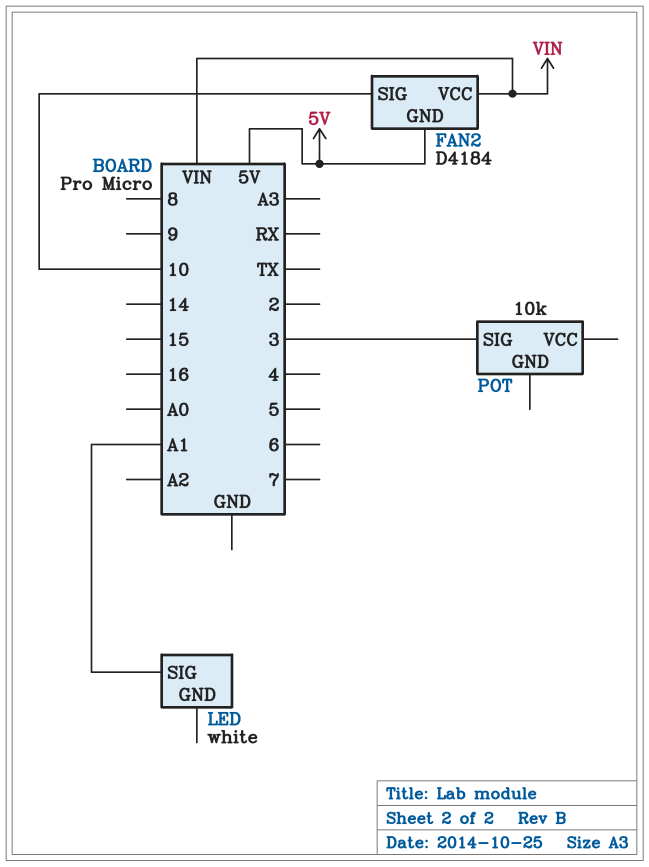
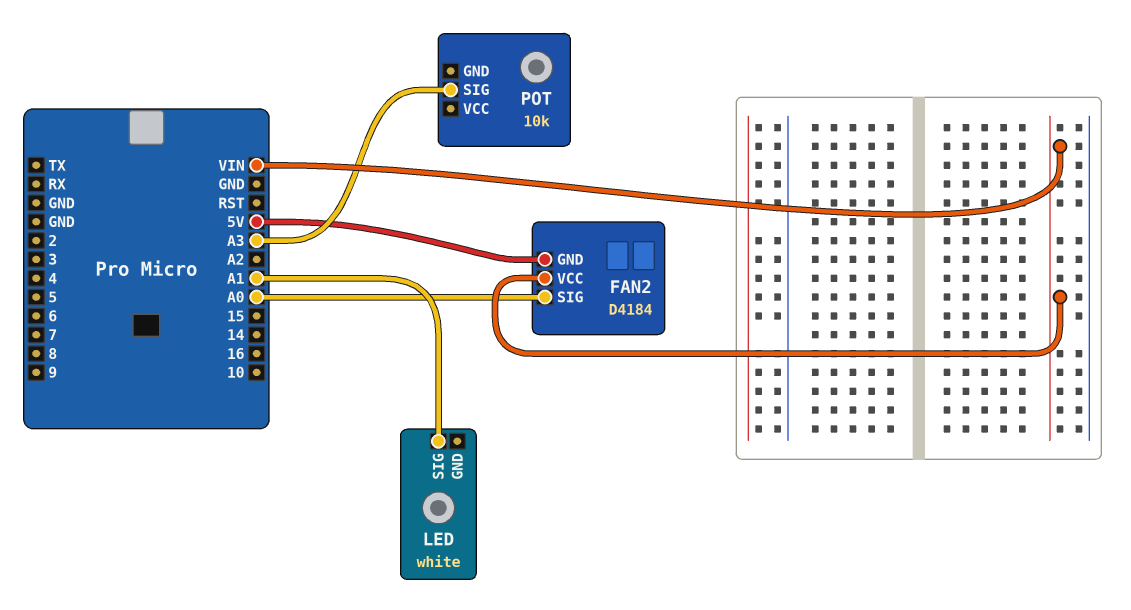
FAN2 pin SIG: 10 -> A0
POT pin SIG: 3 -> A3

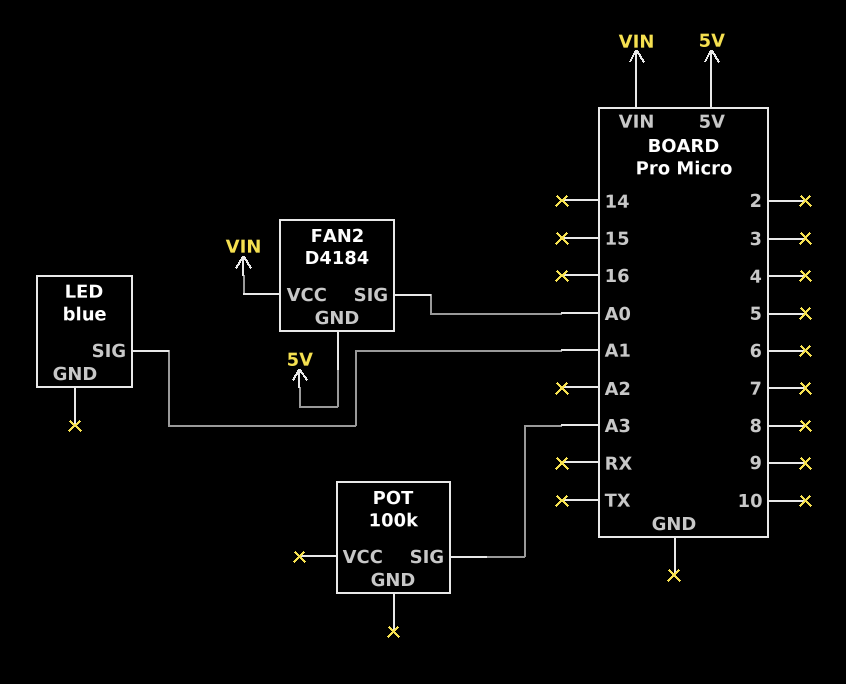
LED: white -> blue
POT: 10k -> 100k

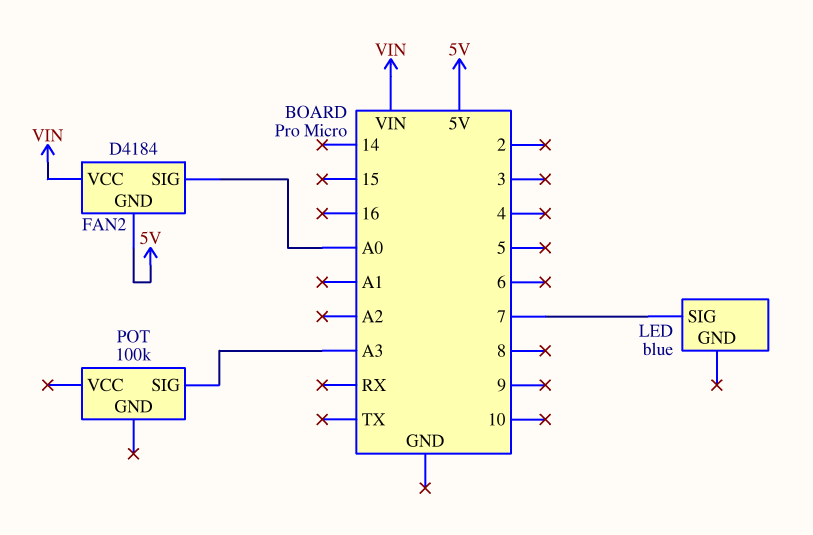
LED pin SIG: A1 -> 7

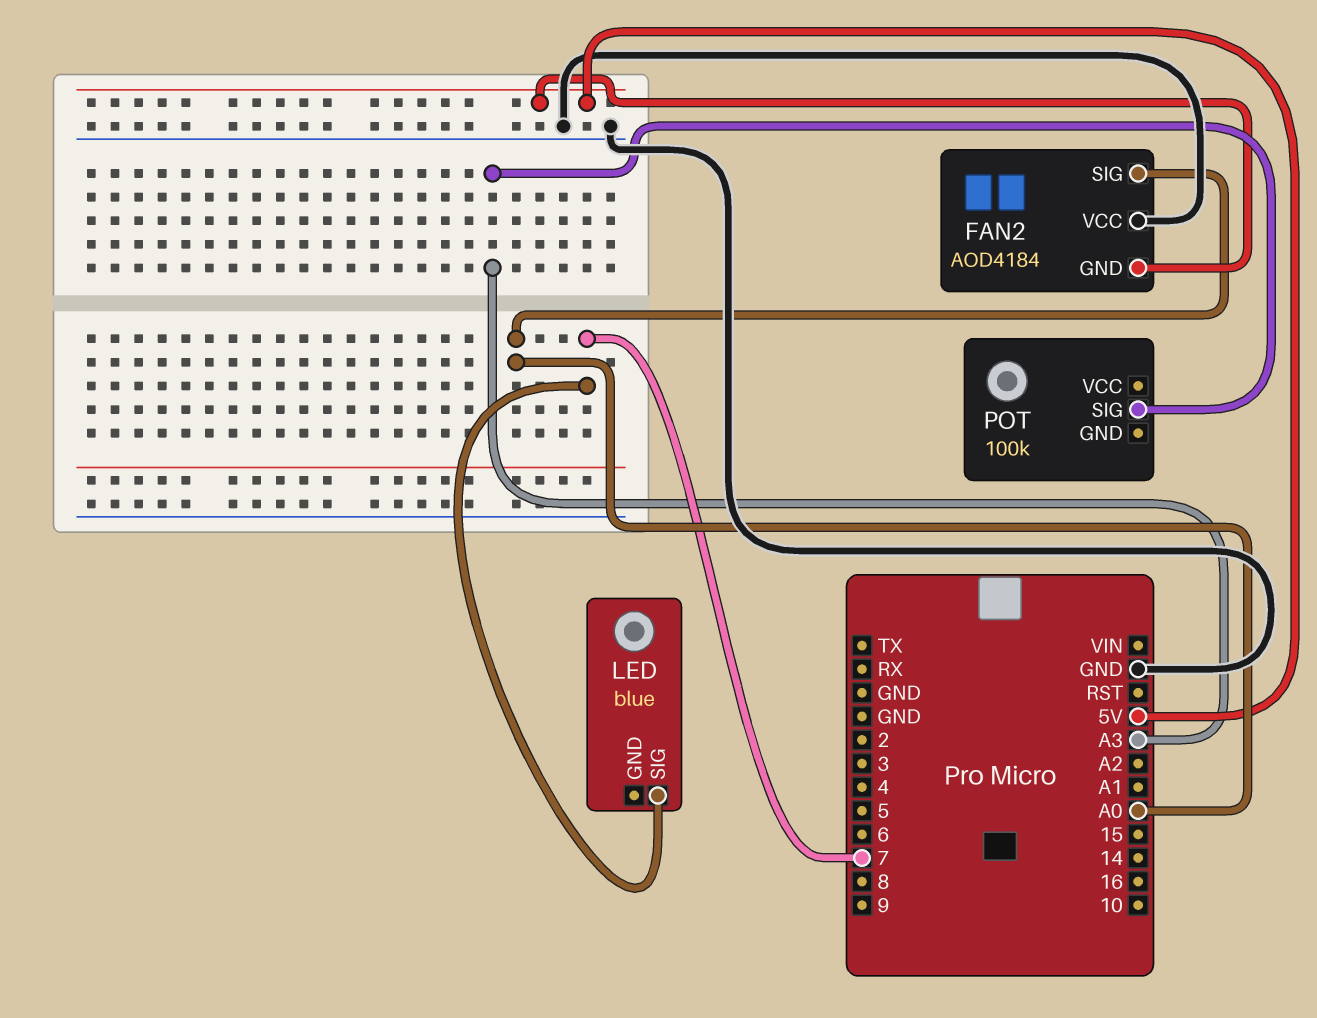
FAN2: D4184 -> AOD4184
FAN2 pin VCC: VIN -> GND

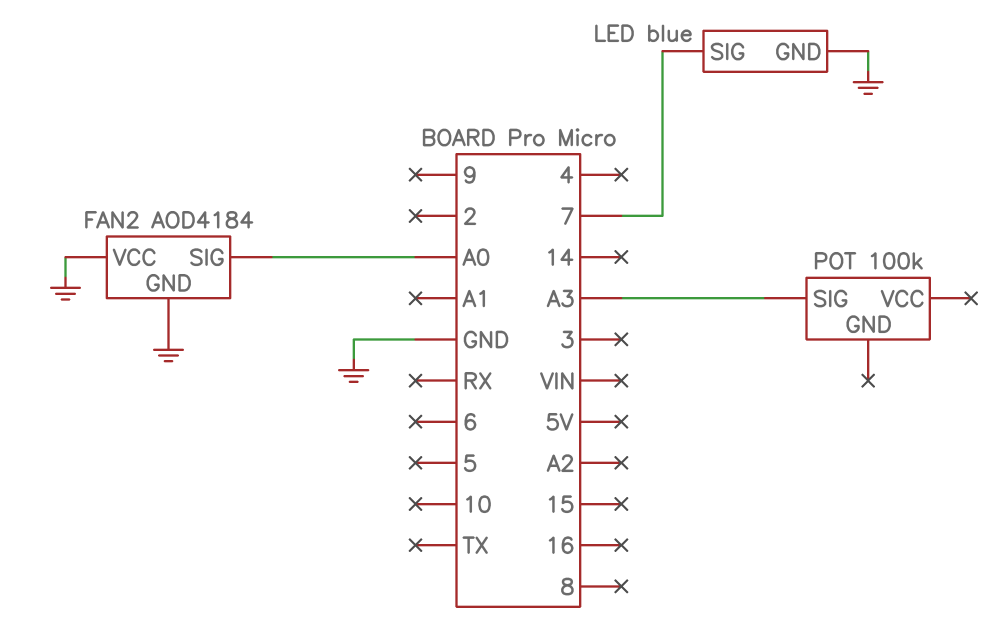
FAN2 pin GND: 5V -> GND
LED pin GND: none -> GND

